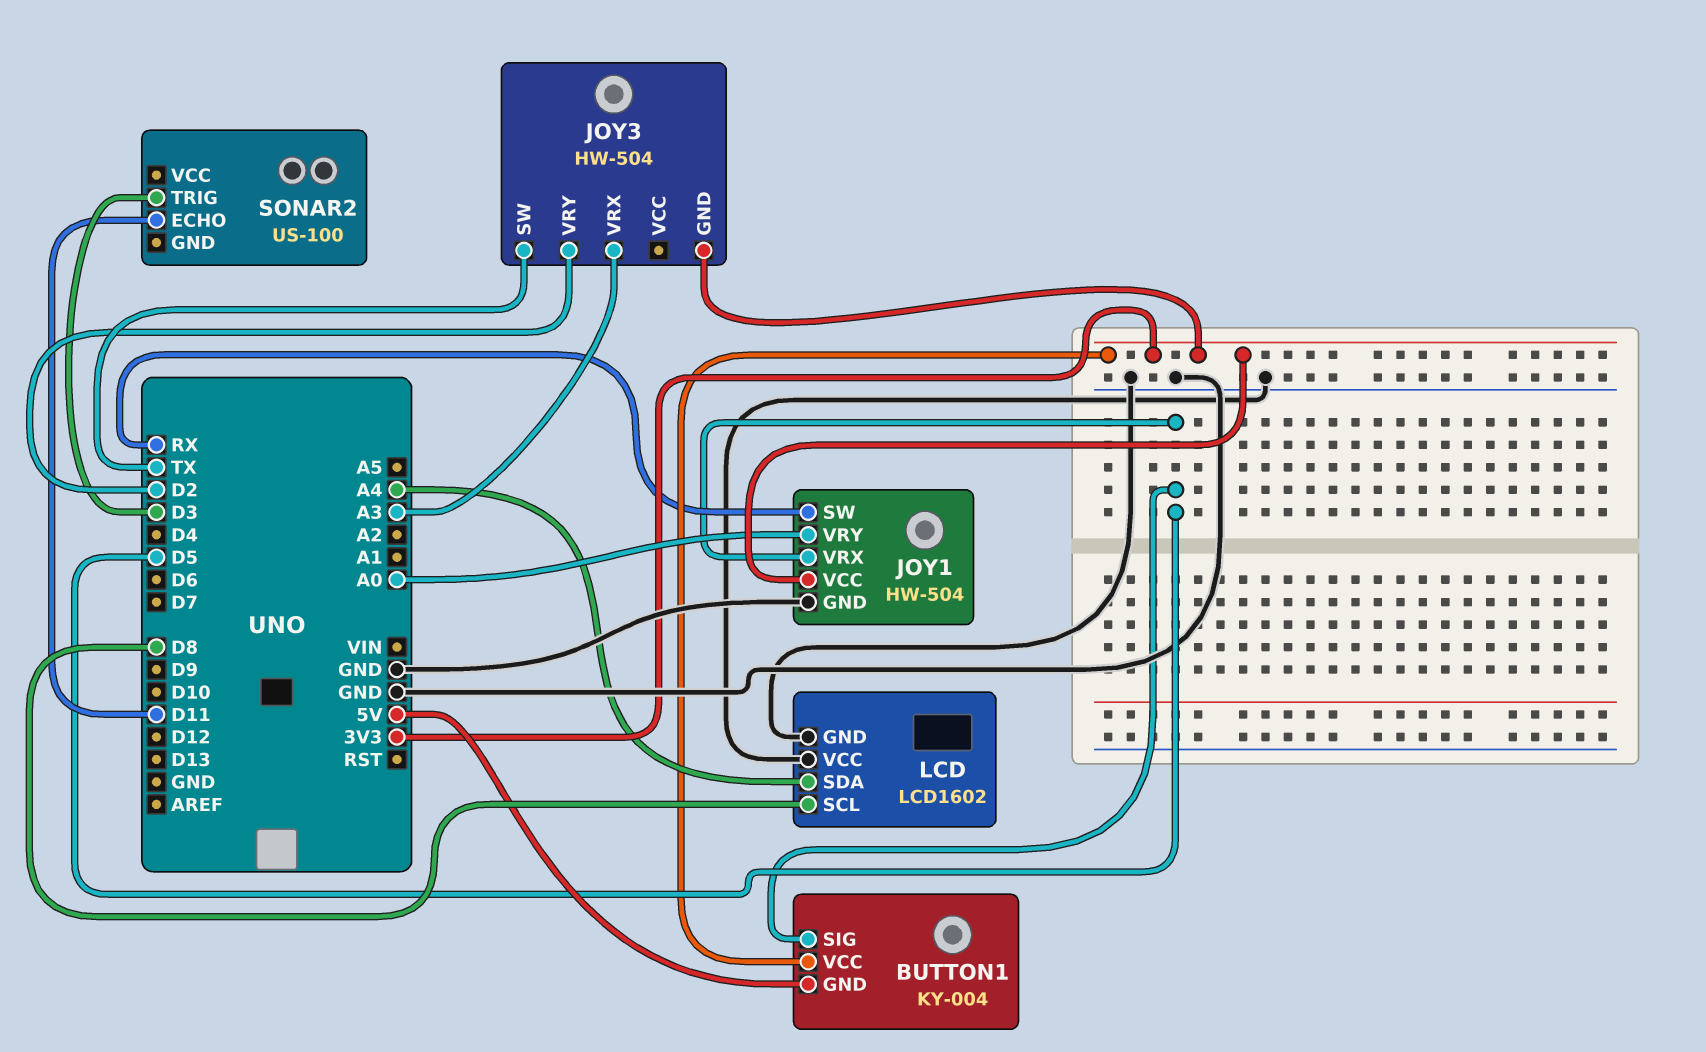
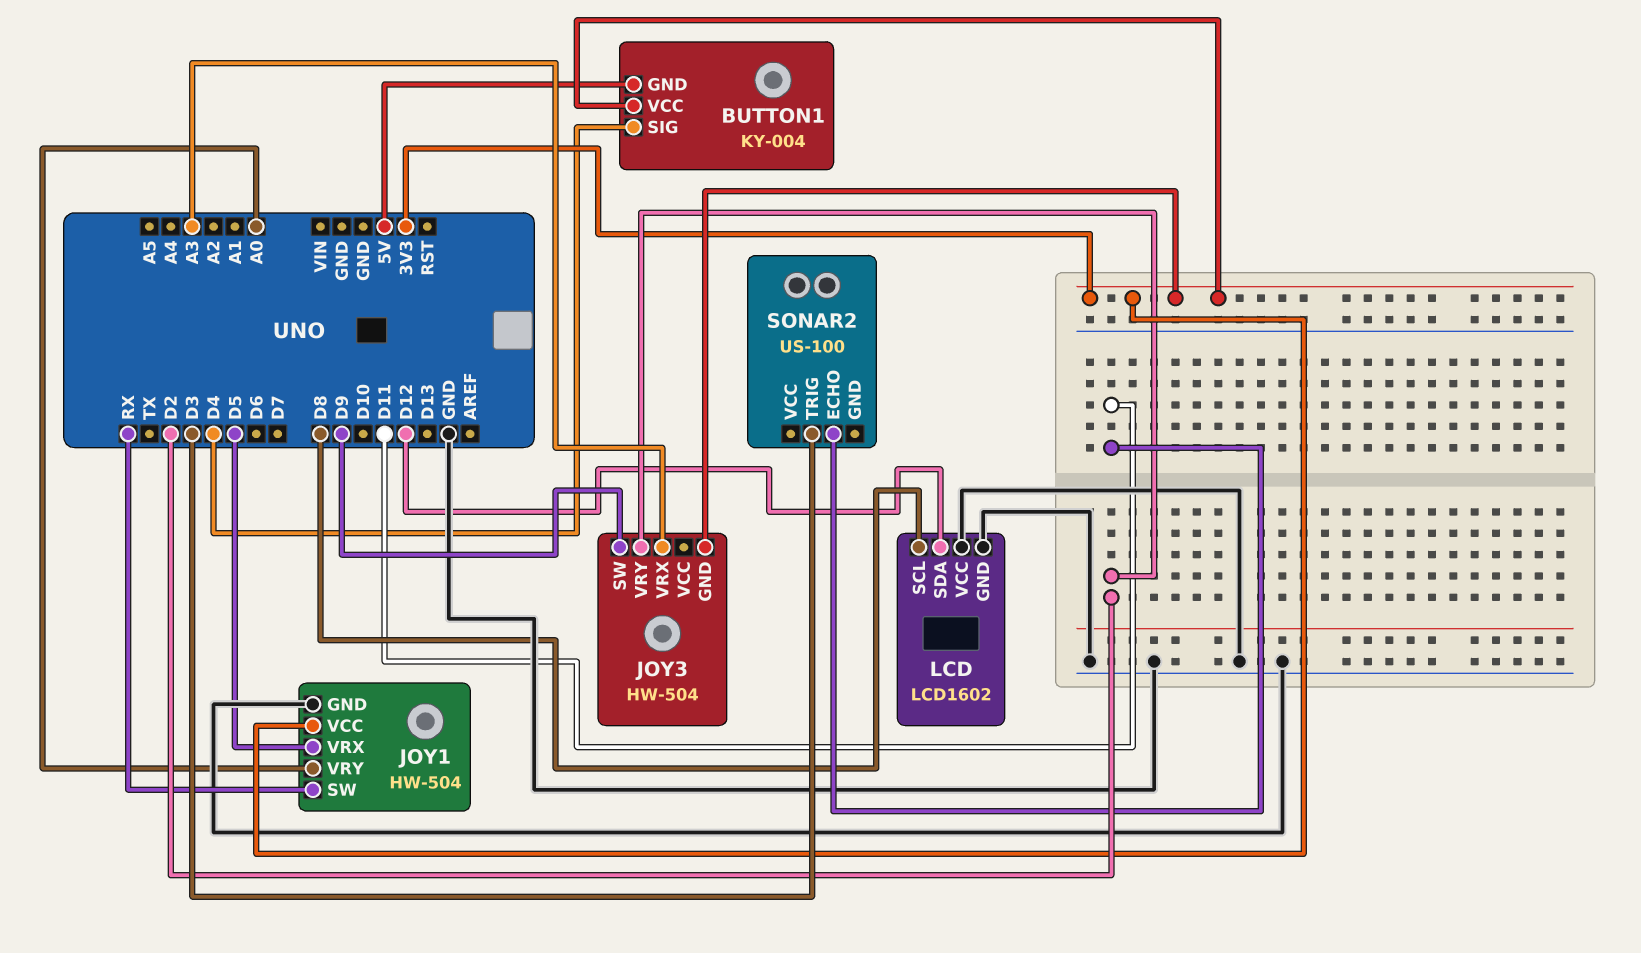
BUTTON1 pin SIG: D5 -> D4
JOY3 pin SW: TX -> D9
LCD pin SDA: A4 -> D12

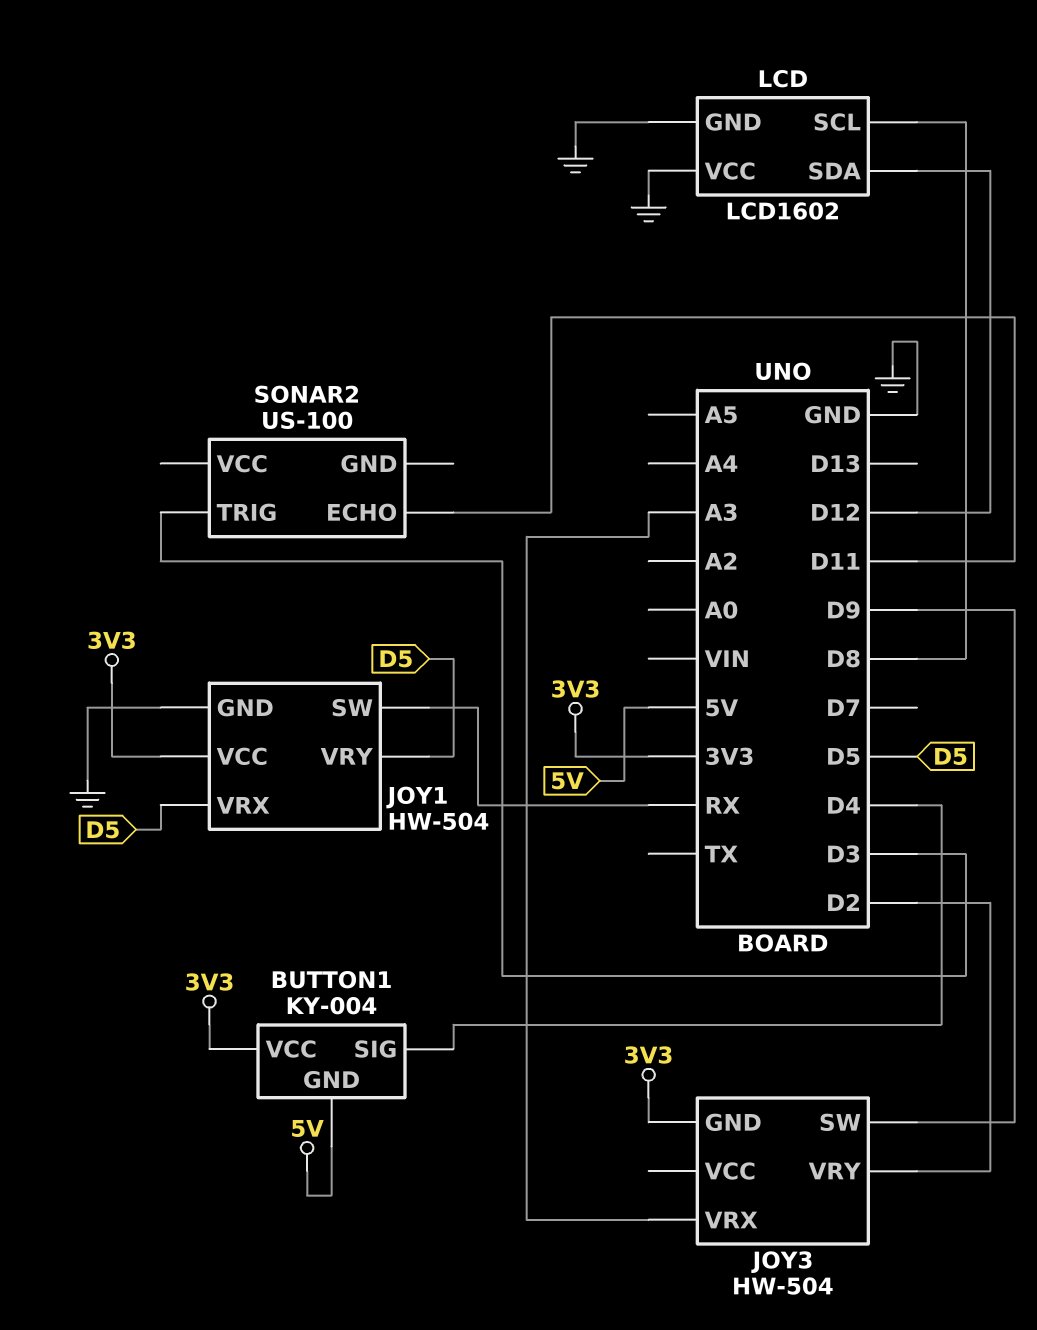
JOY1 pin VRY: A0 -> D5

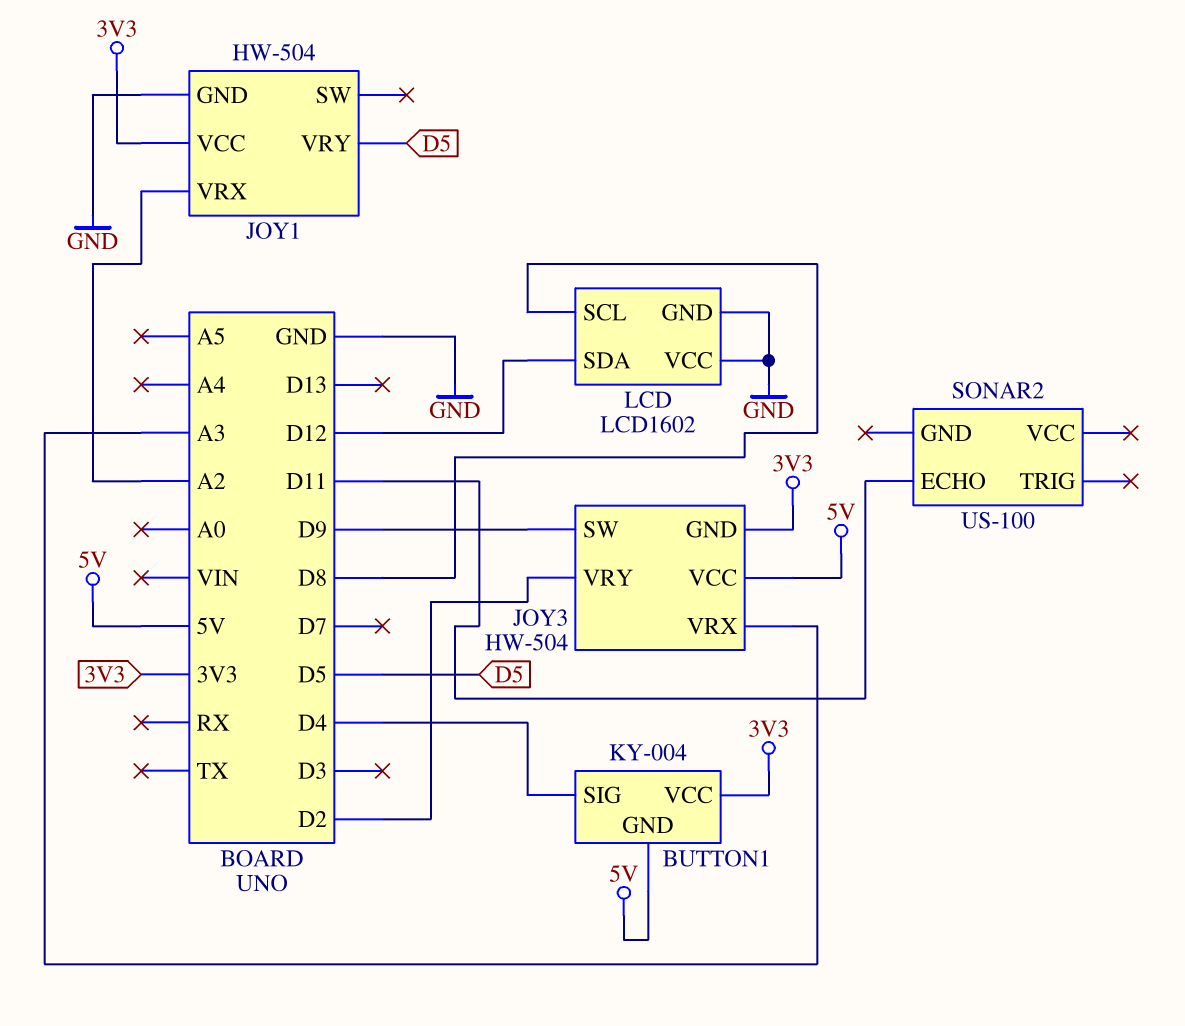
JOY1 pin SW: RX -> none
JOY1 pin VRX: D5 -> A2
JOY3 pin VCC: none -> 5V
SONAR2 pin TRIG: D3 -> none

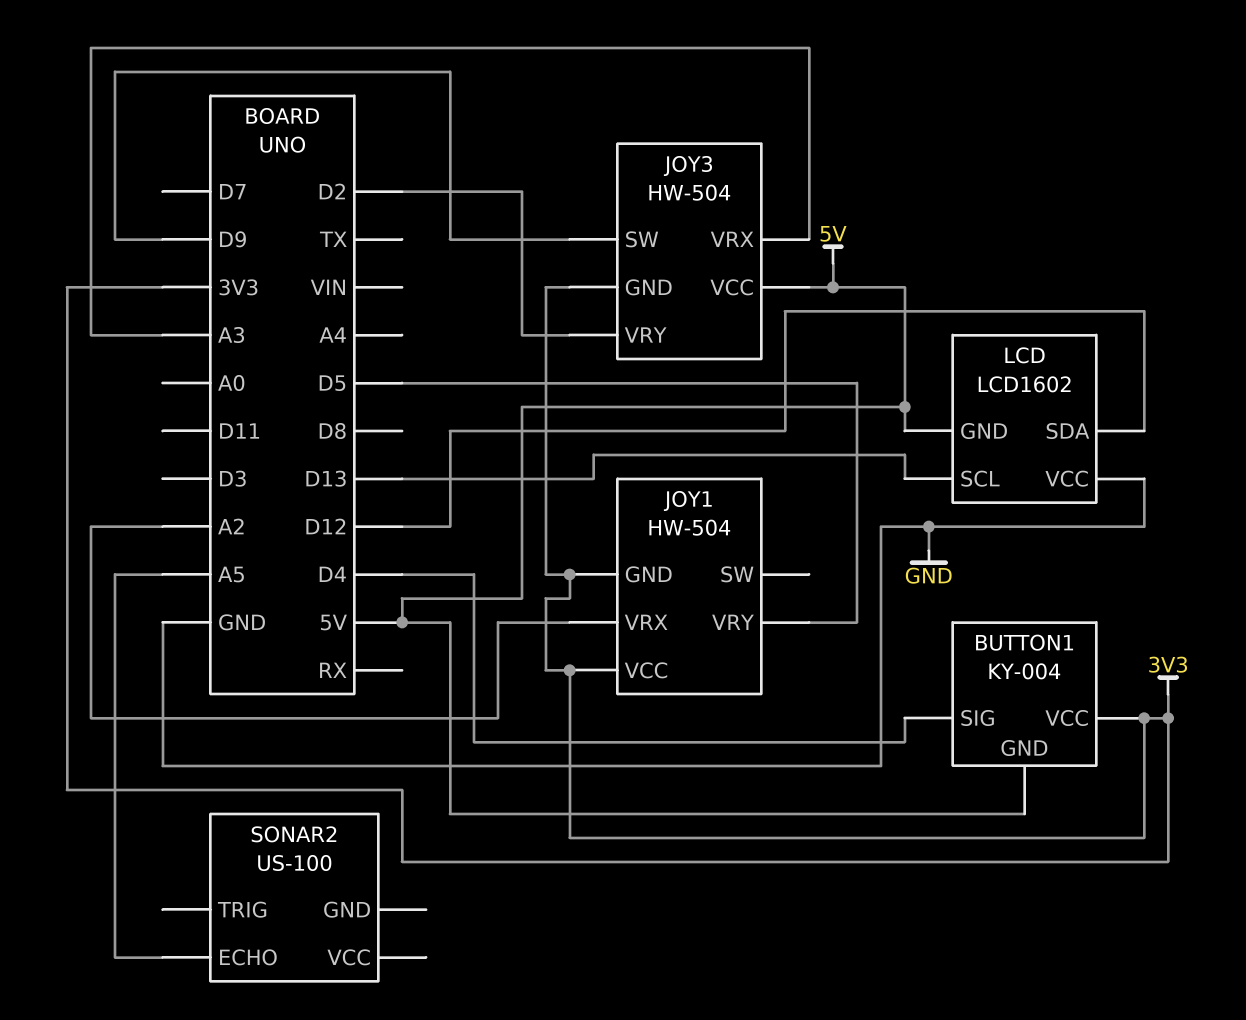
JOY1 pin GND: GND -> 3V3
LCD pin GND: GND -> 5V
LCD pin SCL: D8 -> D13
SONAR2 pin ECHO: D11 -> A5

